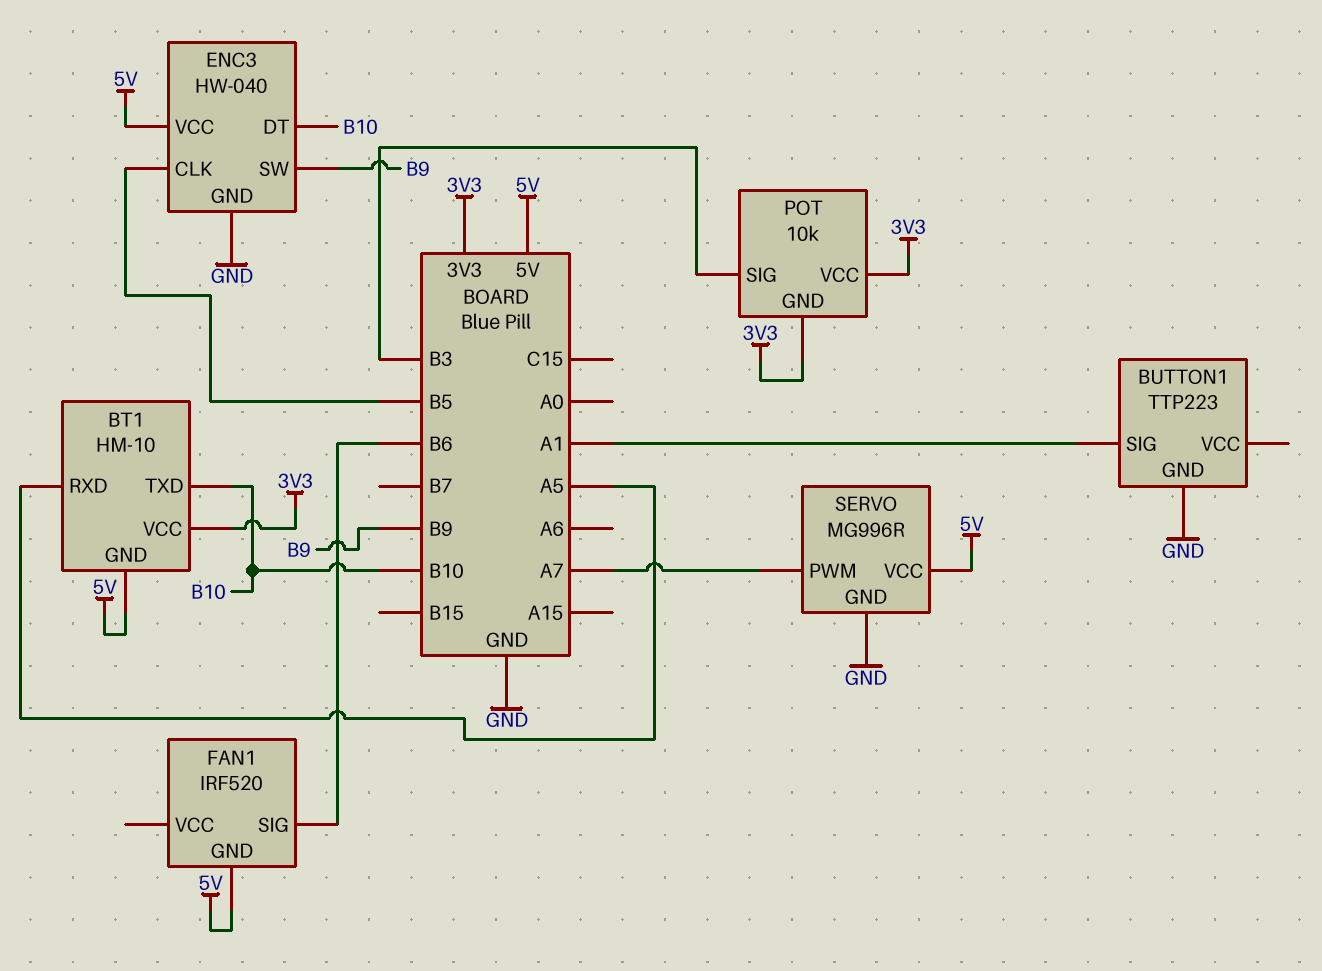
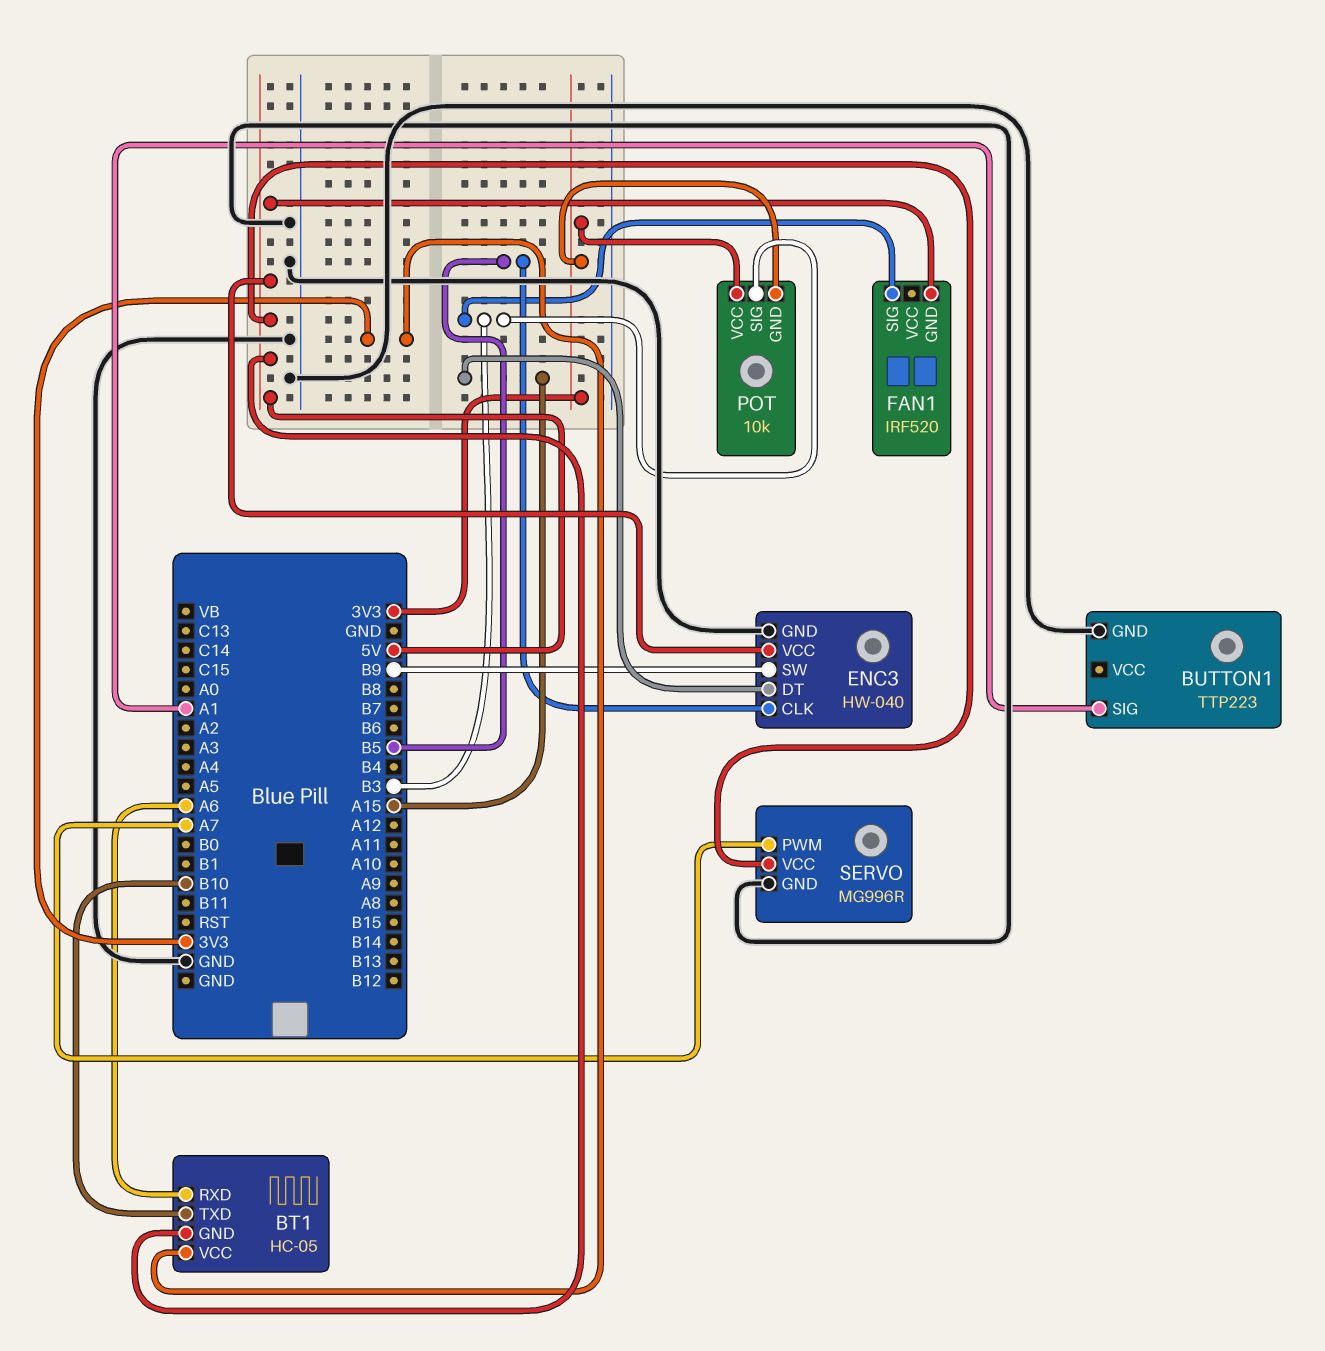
BT1: HM-10 -> HC-05
BT1 pin RXD: A5 -> A6
ENC3 pin DT: B10 -> A15
FAN1 pin SIG: B6 -> B3

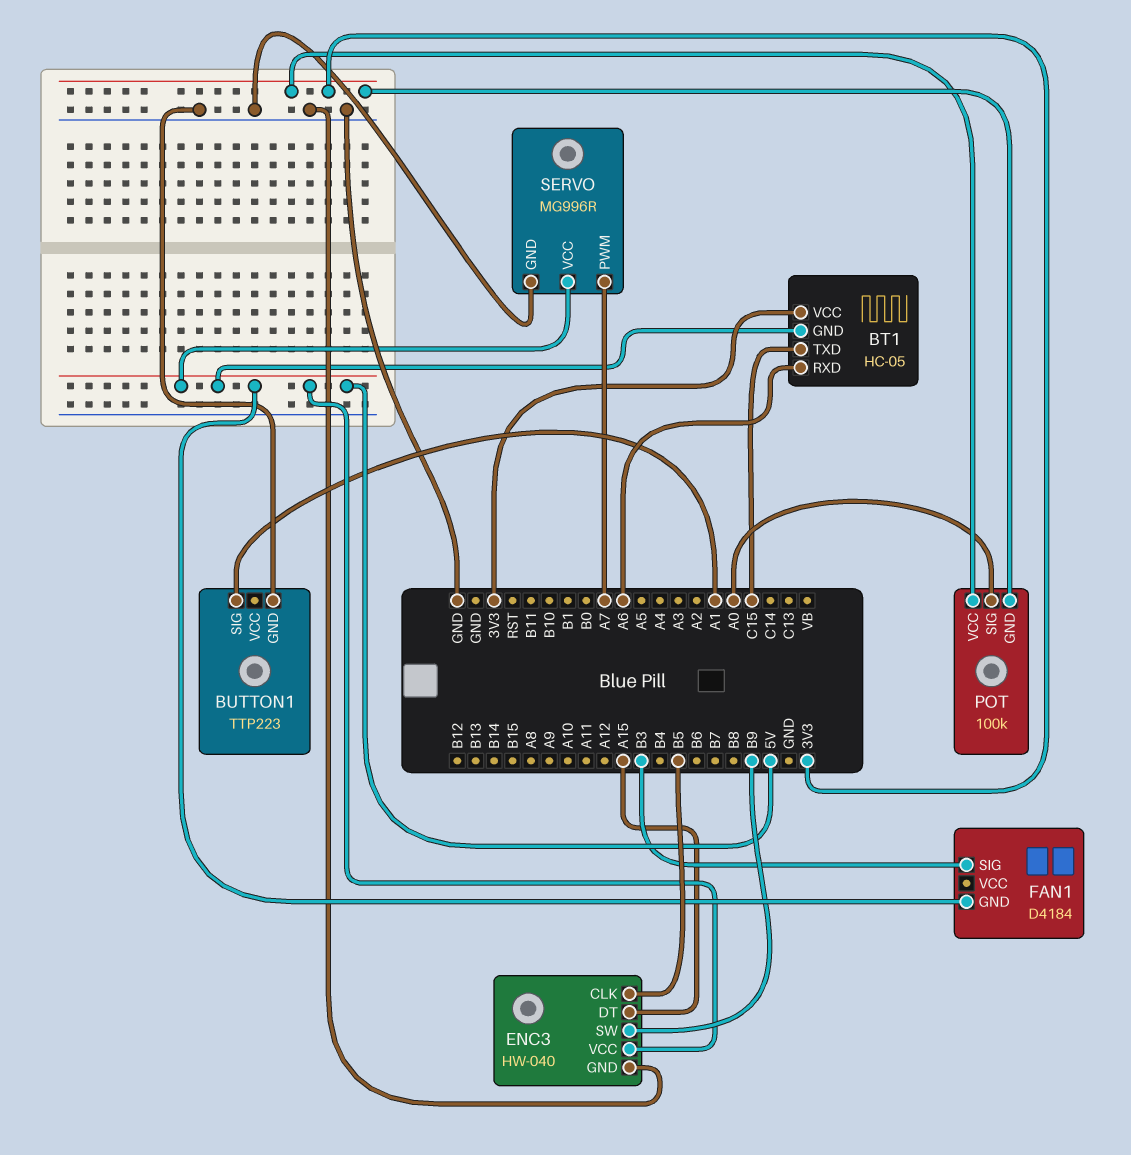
BT1 pin TXD: B10 -> C15
FAN1: IRF520 -> D4184
POT: 10k -> 100k
POT pin SIG: B3 -> A0

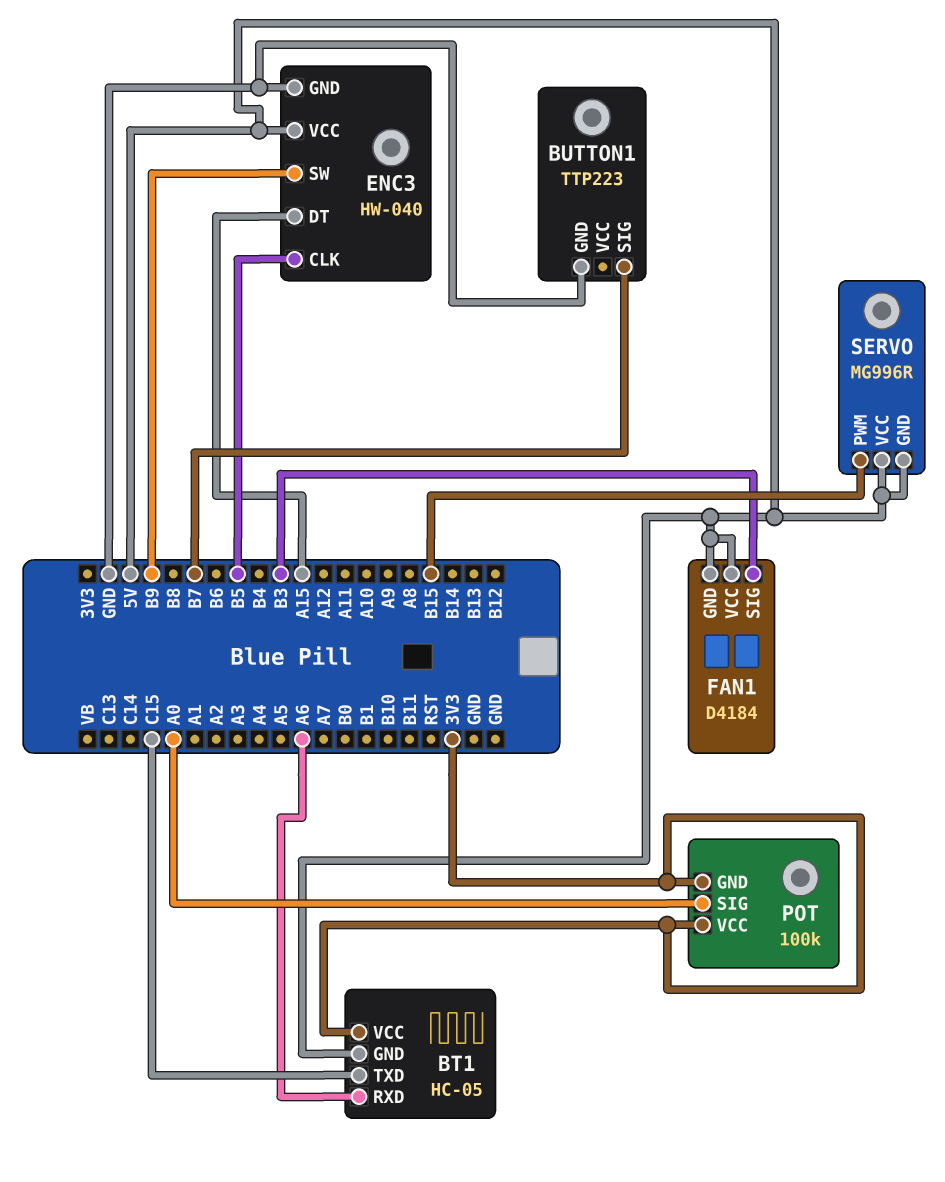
BUTTON1 pin SIG: A1 -> B7
FAN1 pin VCC: none -> 5V
SERVO pin GND: GND -> 5V
SERVO pin PWM: A7 -> B15

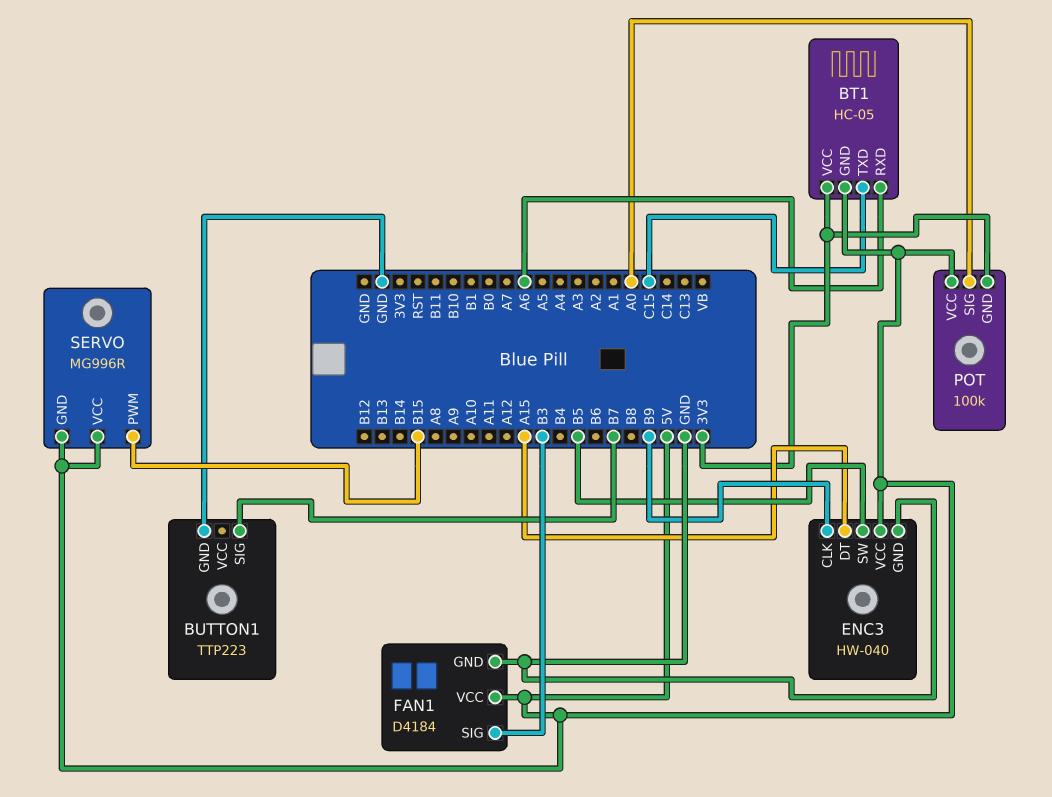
ENC3 pin CLK: B5 -> B9
ENC3 pin SW: B9 -> B5
FAN1 pin GND: 5V -> GND
POT pin VCC: 3V3 -> 5V

